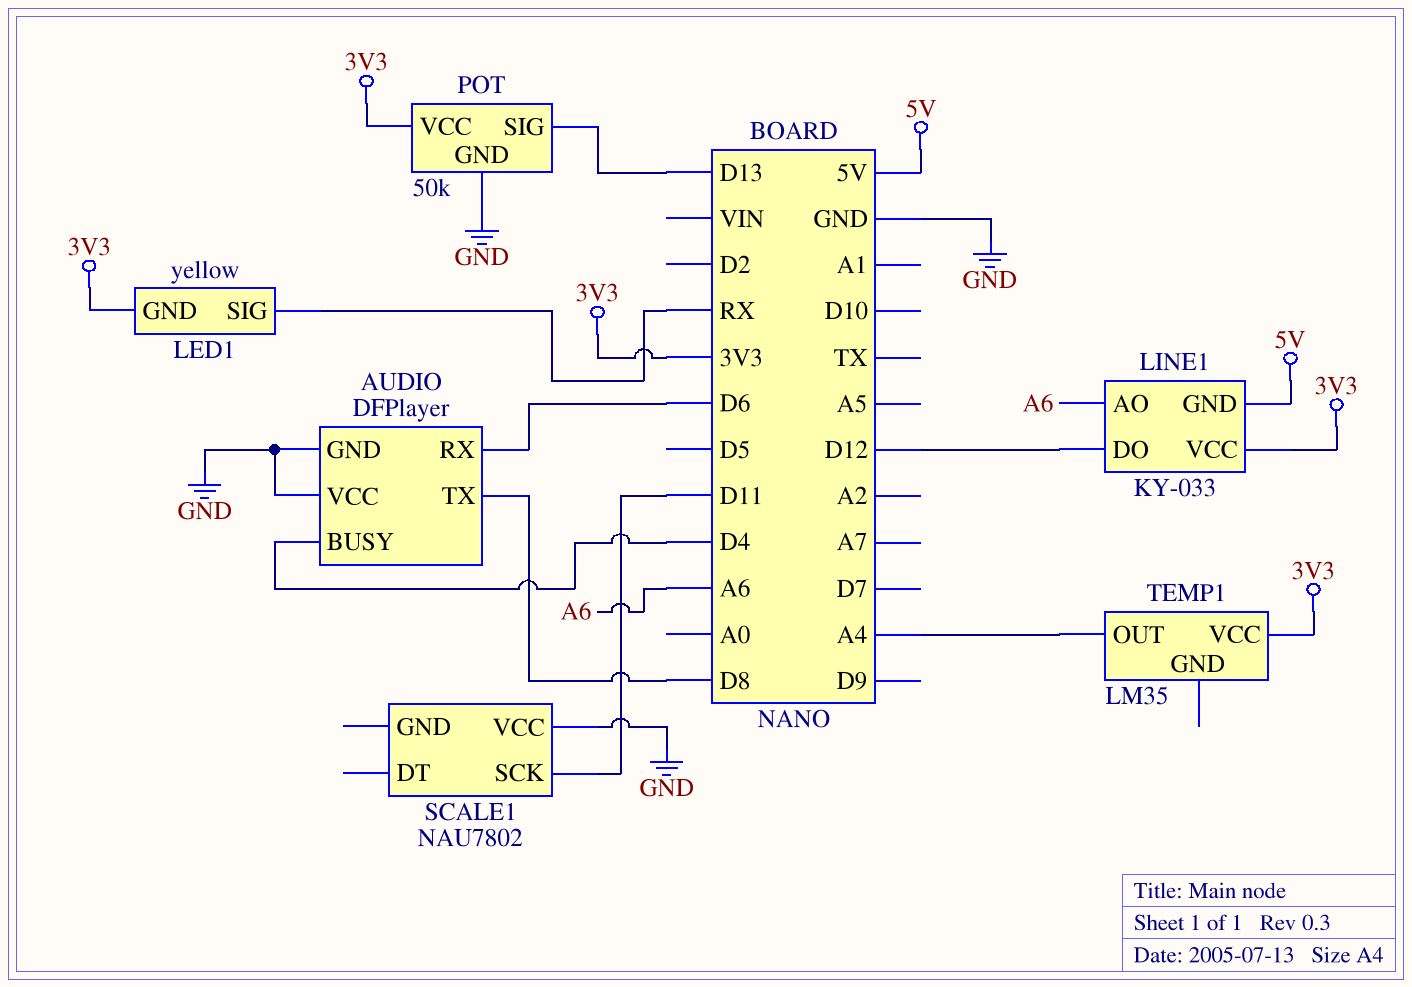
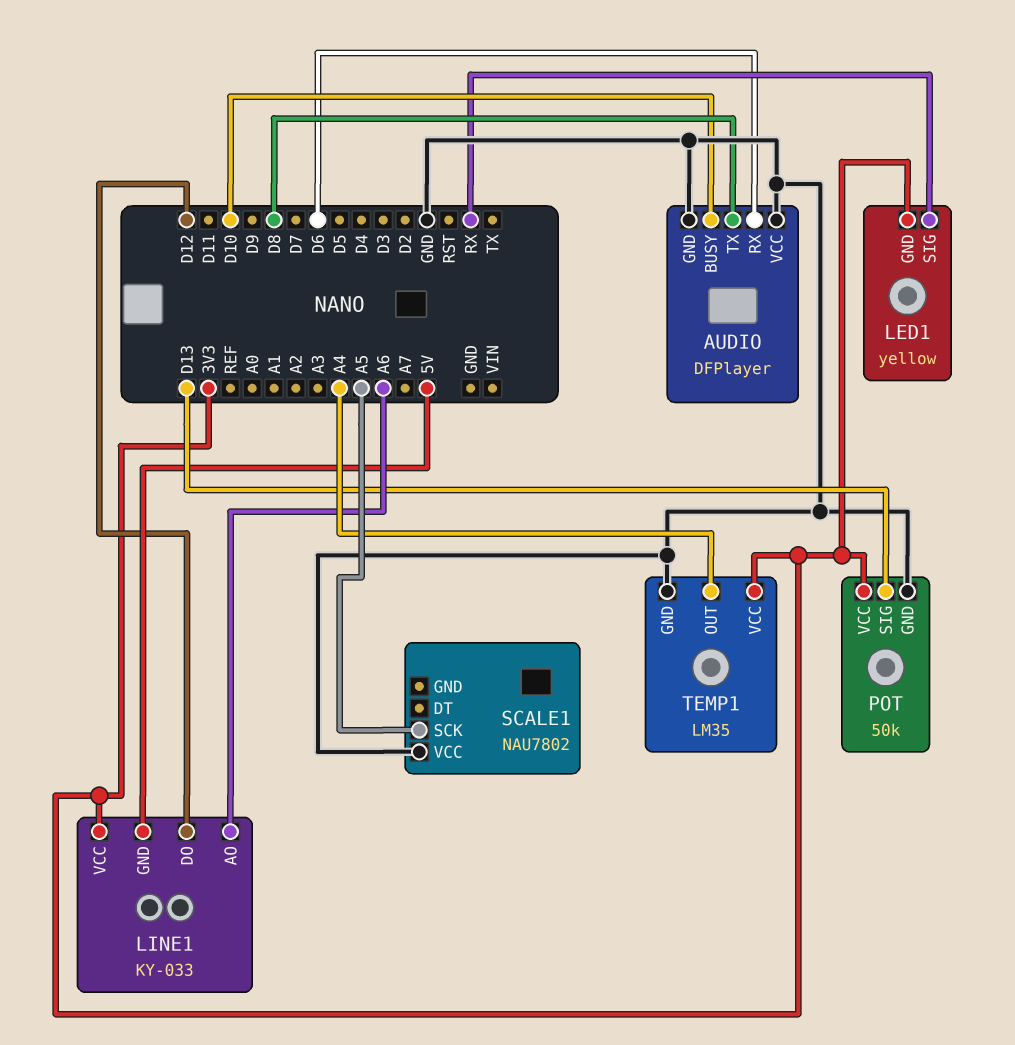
AUDIO pin BUSY: D4 -> D10
SCALE1 pin SCK: D11 -> A5
TEMP1 pin GND: none -> GND

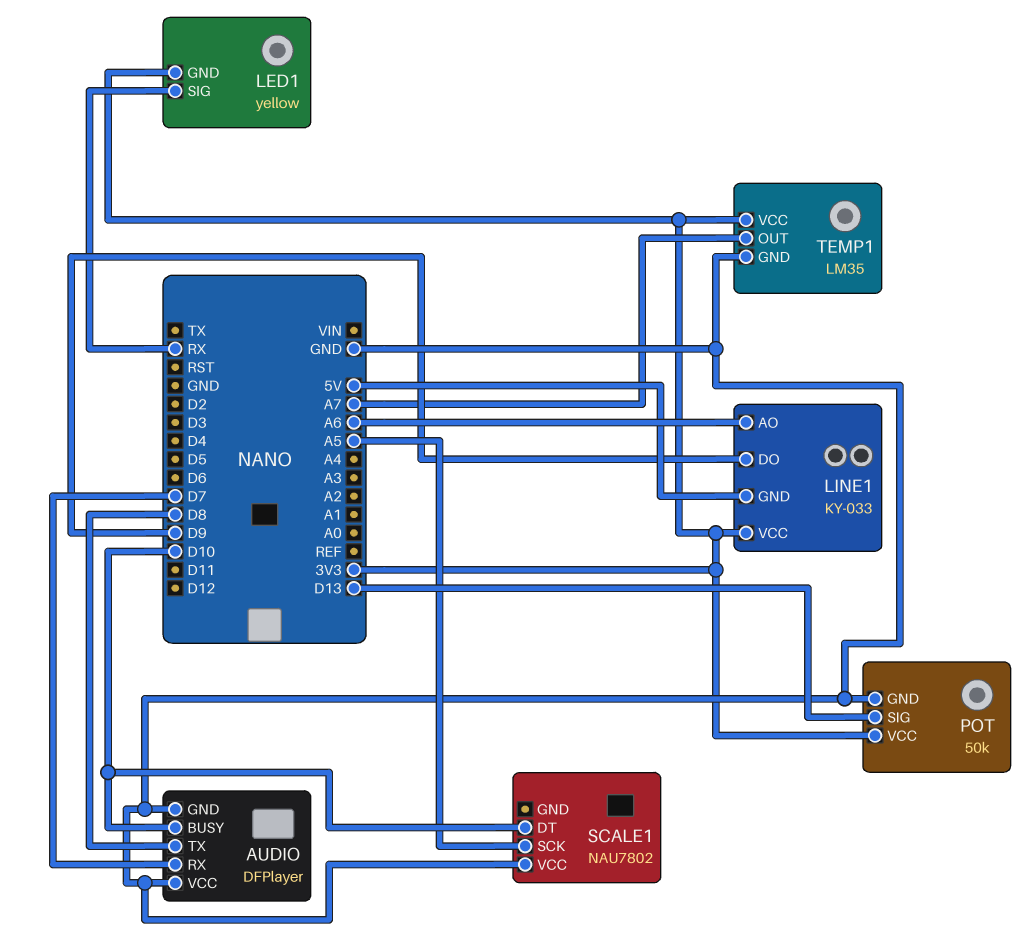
AUDIO pin RX: D6 -> D7
LINE1 pin DO: D12 -> D9
SCALE1 pin DT: none -> D10
TEMP1 pin OUT: A4 -> A7

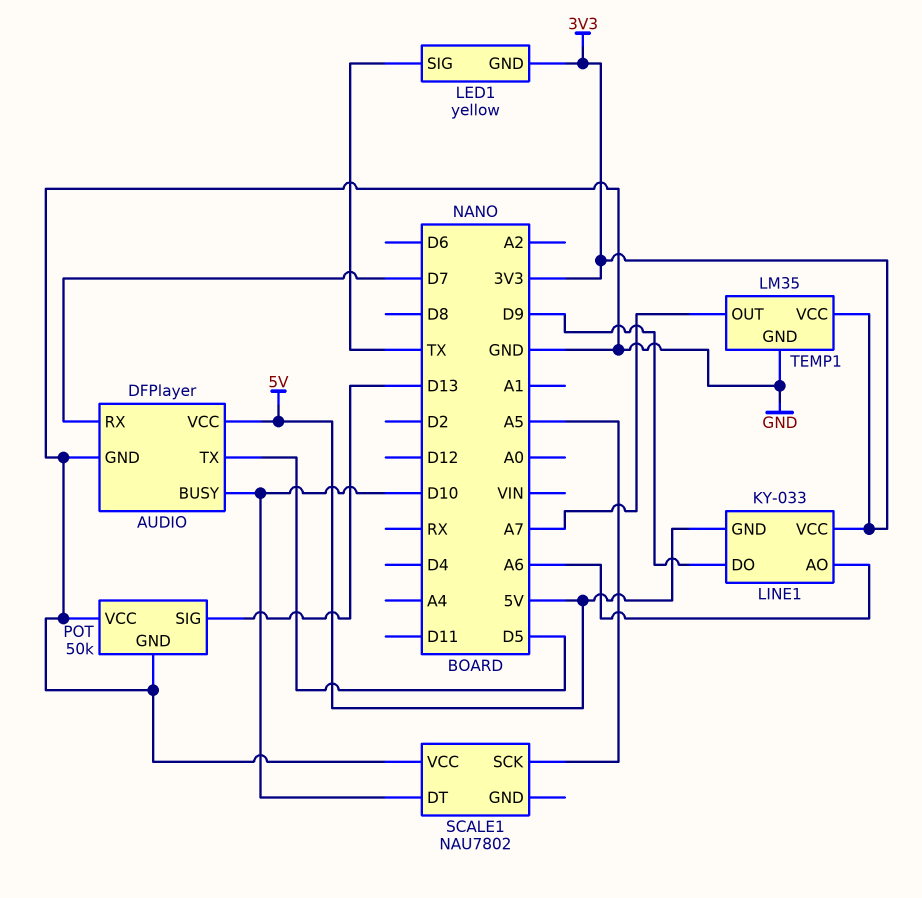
AUDIO pin TX: D8 -> D5
AUDIO pin VCC: GND -> 5V
LED1 pin SIG: RX -> TX
POT pin VCC: 3V3 -> GND

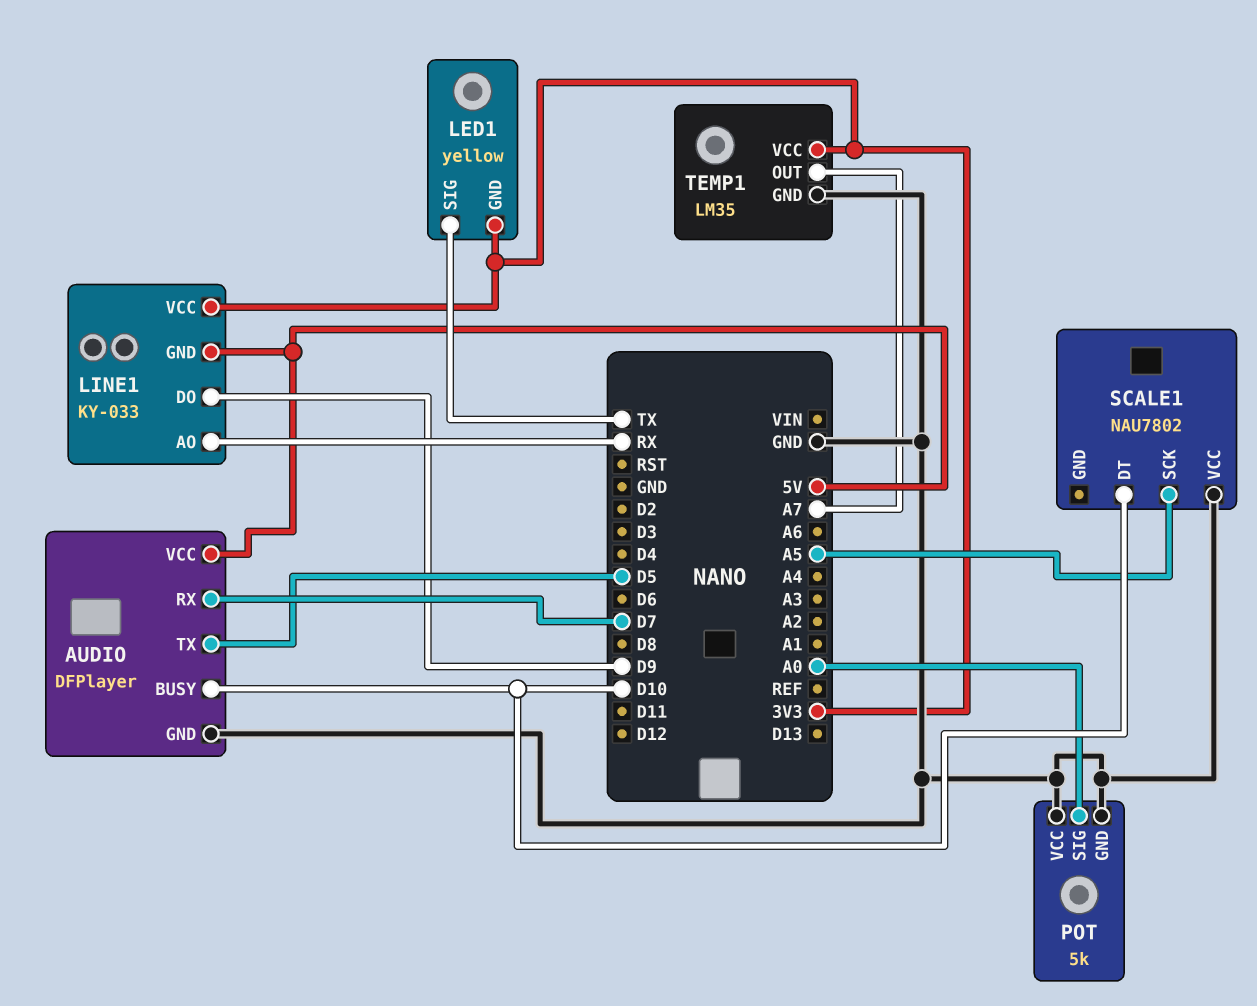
LINE1 pin AO: A6 -> RX
POT: 50k -> 5k
POT pin SIG: D13 -> A0

